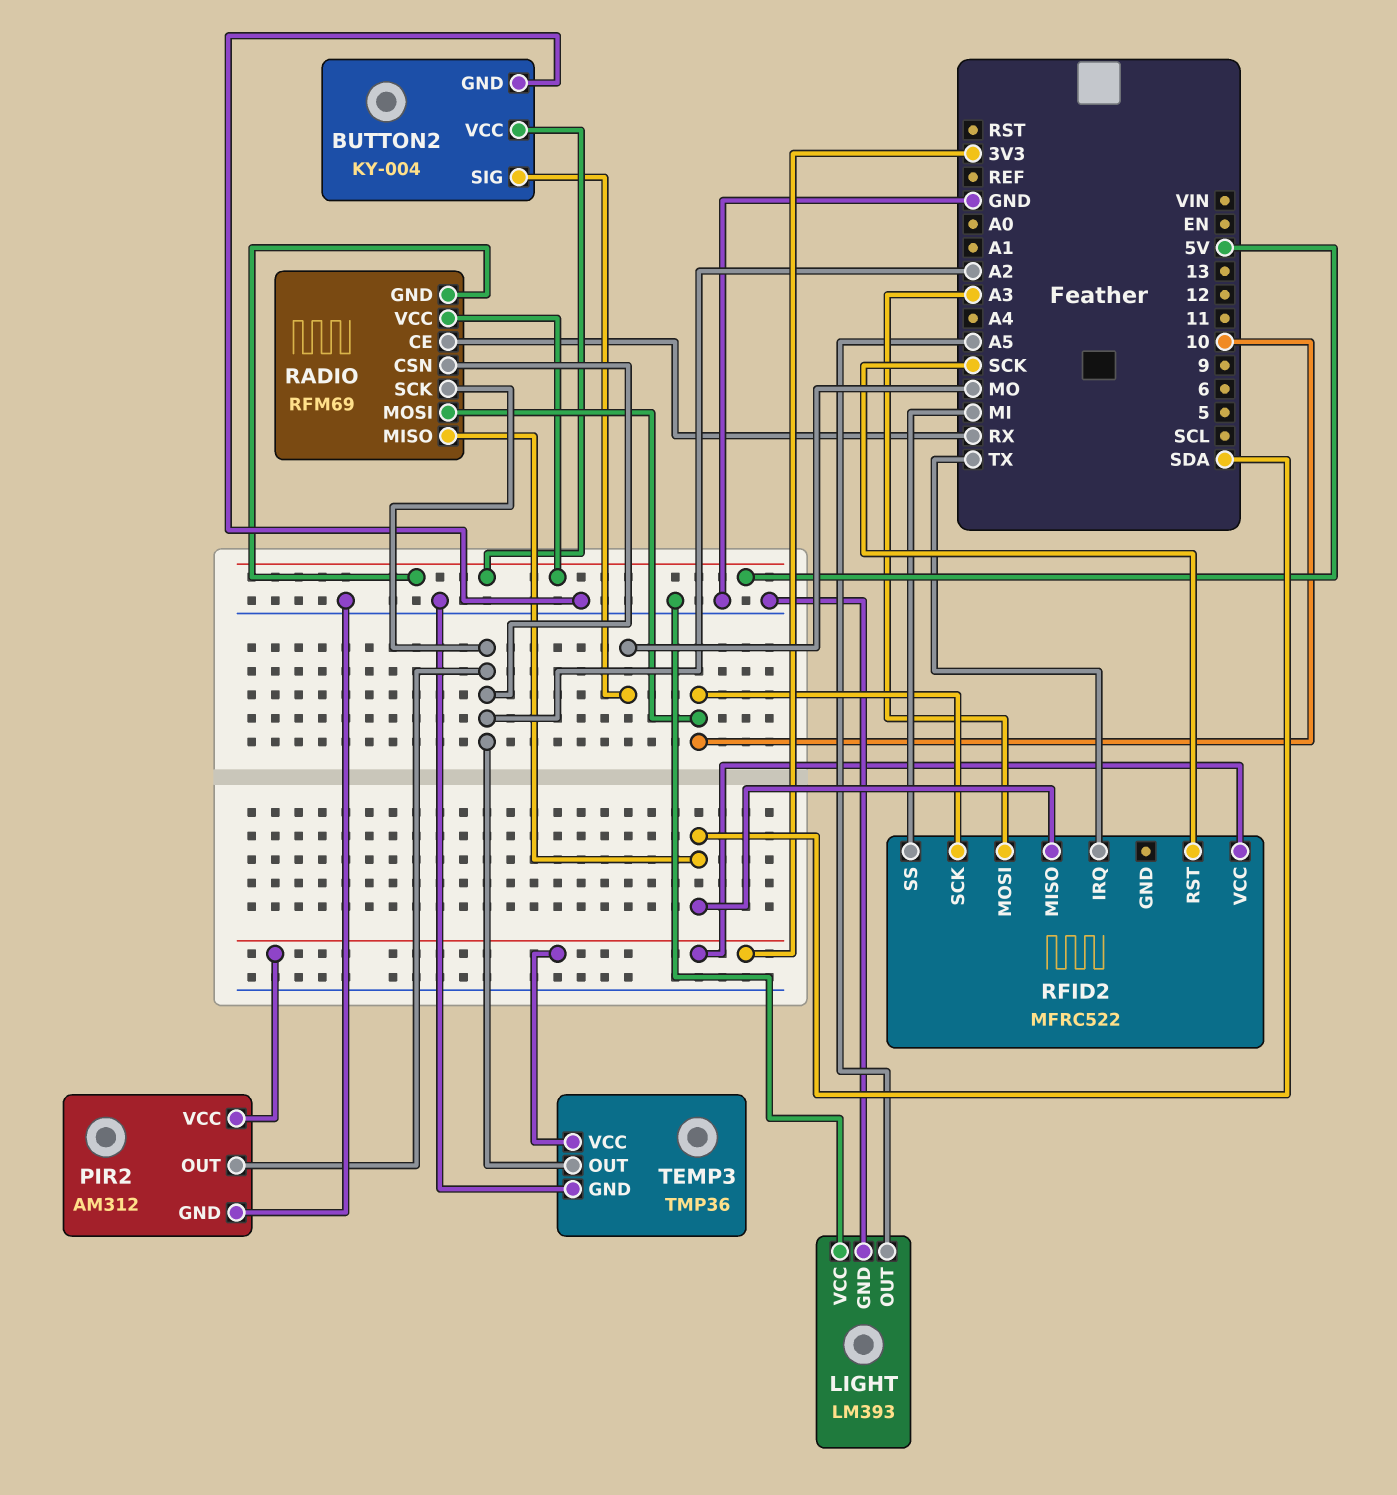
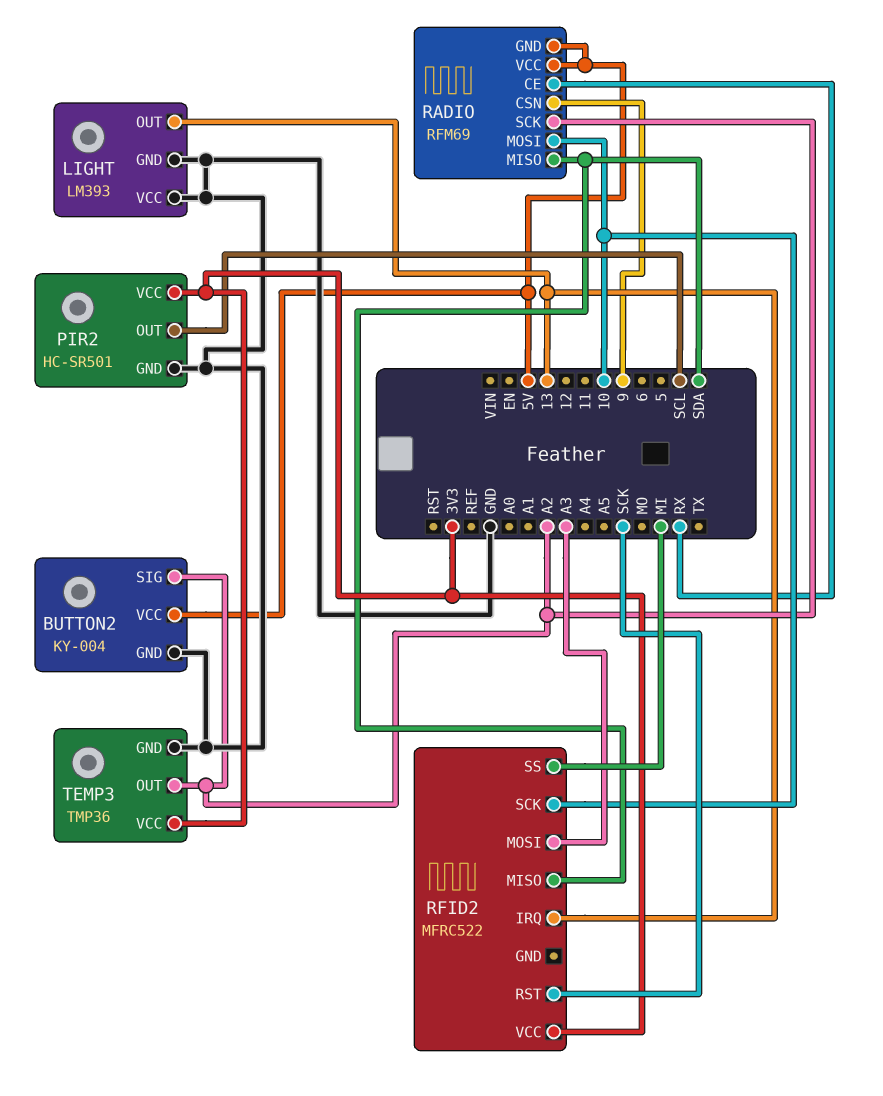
BUTTON2 pin SIG: MO -> A2
LIGHT pin OUT: A5 -> 13
PIR2: AM312 -> HC-SR501
PIR2 pin OUT: A2 -> SCL
RADIO pin CSN: A2 -> 9
RFID2 pin IRQ: TX -> 13

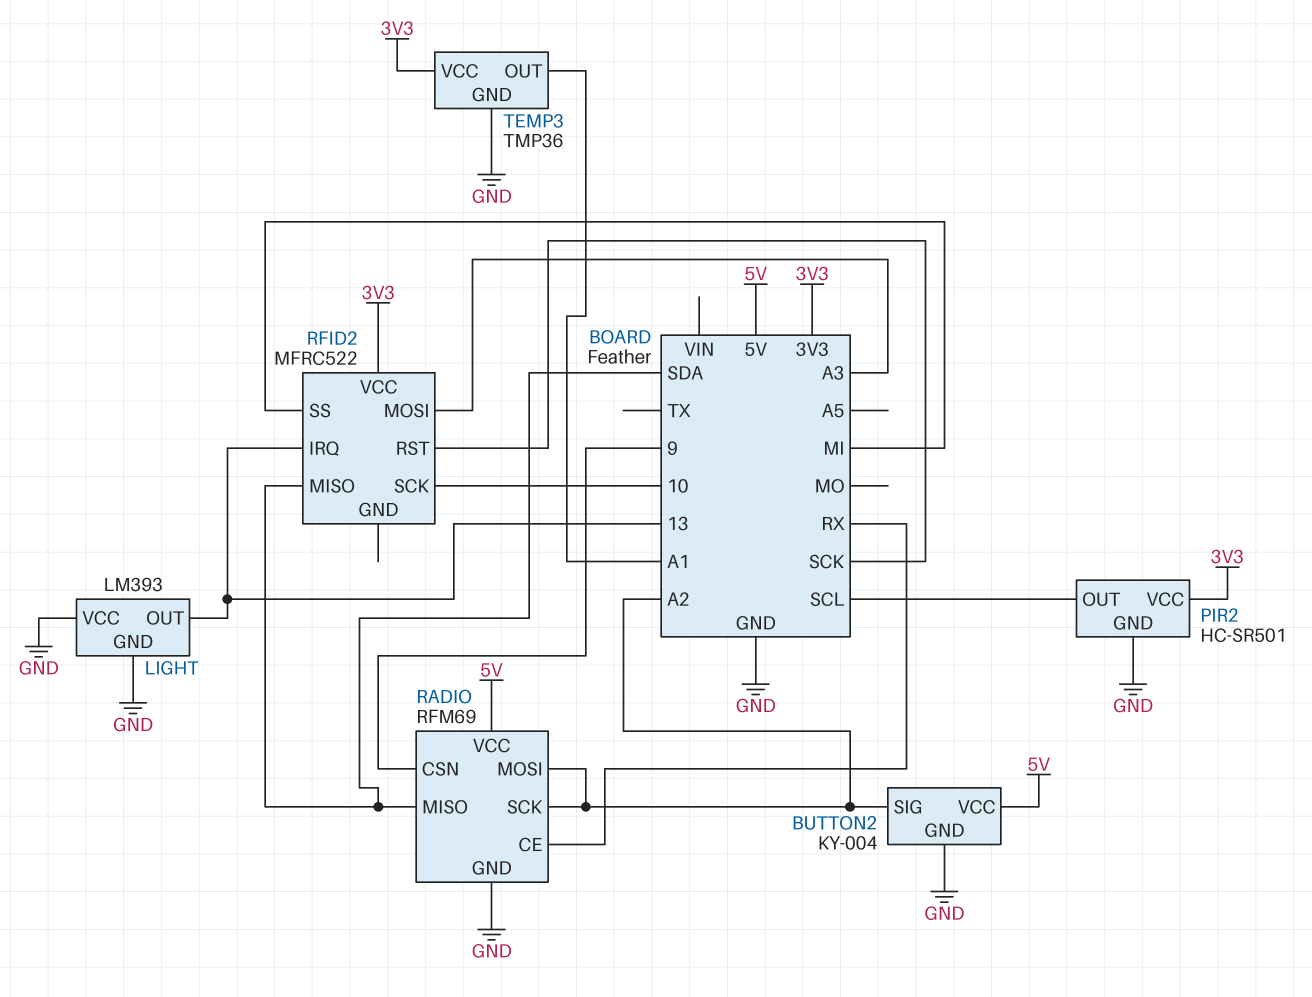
RADIO pin GND: 5V -> GND
RADIO pin MOSI: 10 -> A2
TEMP3 pin OUT: A2 -> A1

